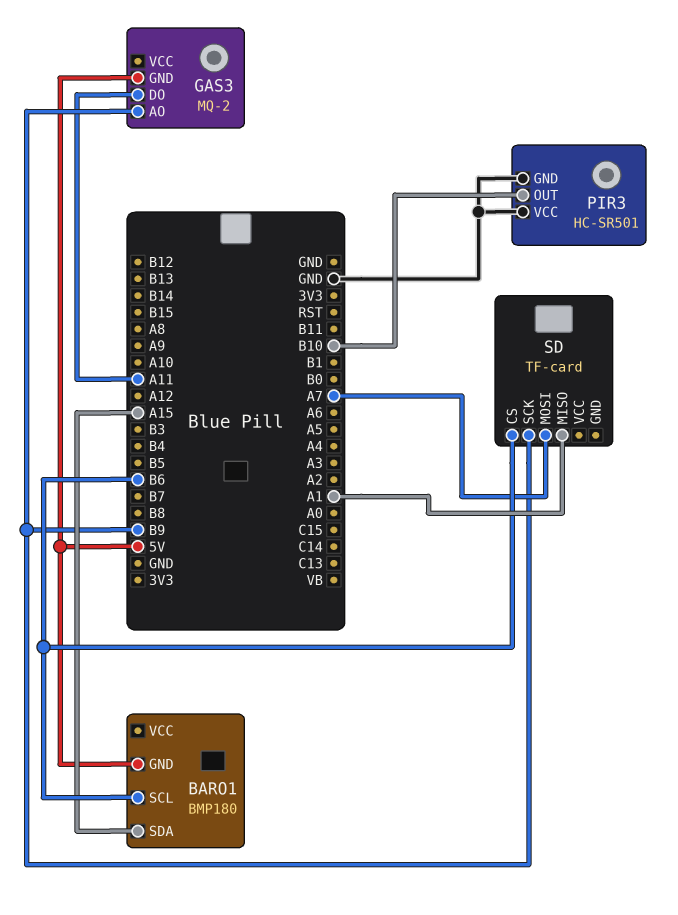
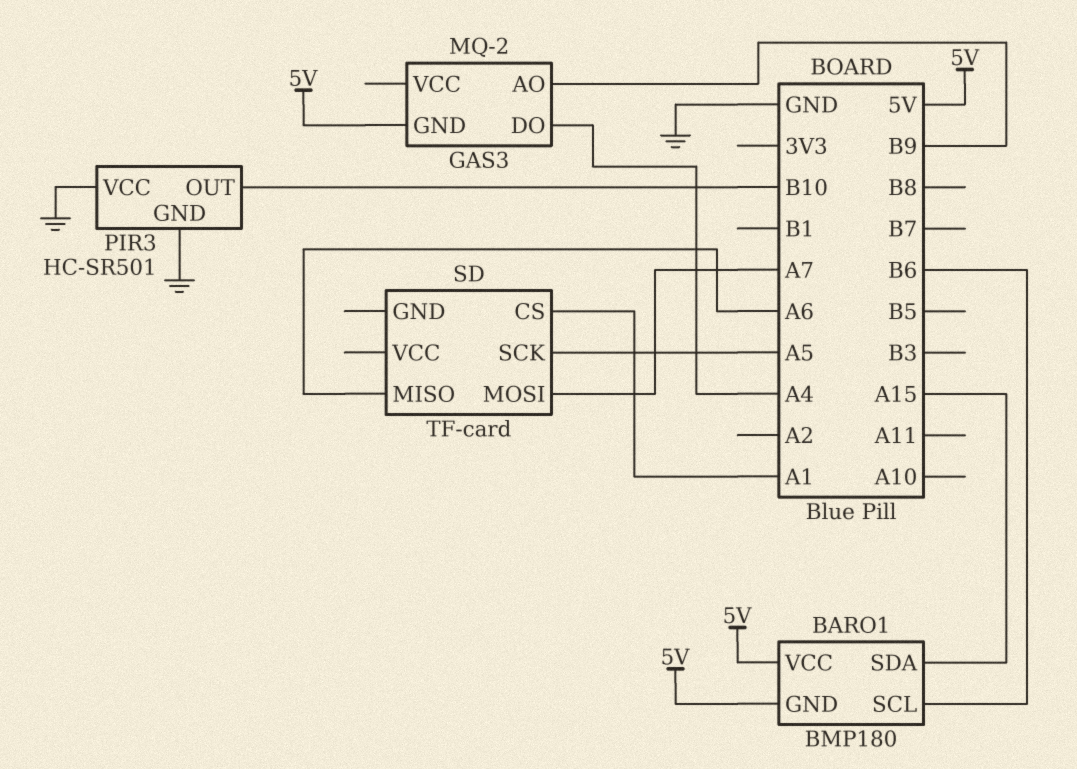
BARO1 pin VCC: none -> 5V
GAS3 pin DO: A11 -> A4
SD pin CS: B6 -> A1
SD pin MISO: A1 -> A6
SD pin SCK: B9 -> A5

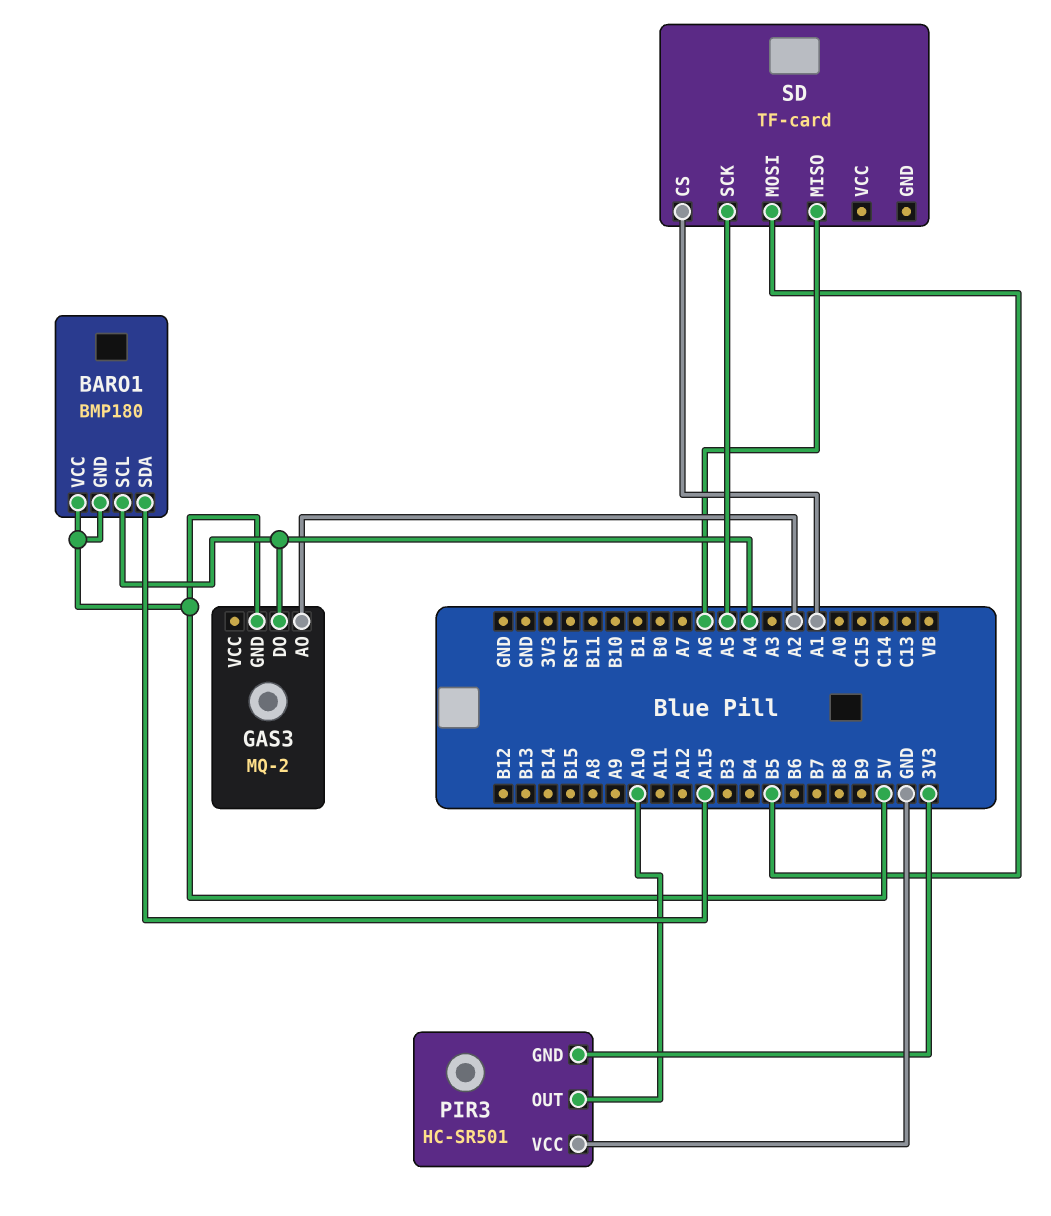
BARO1 pin SCL: B6 -> A4
GAS3 pin AO: B9 -> A2
PIR3 pin GND: GND -> 3V3
PIR3 pin OUT: B10 -> A10
SD pin MOSI: A7 -> B5

